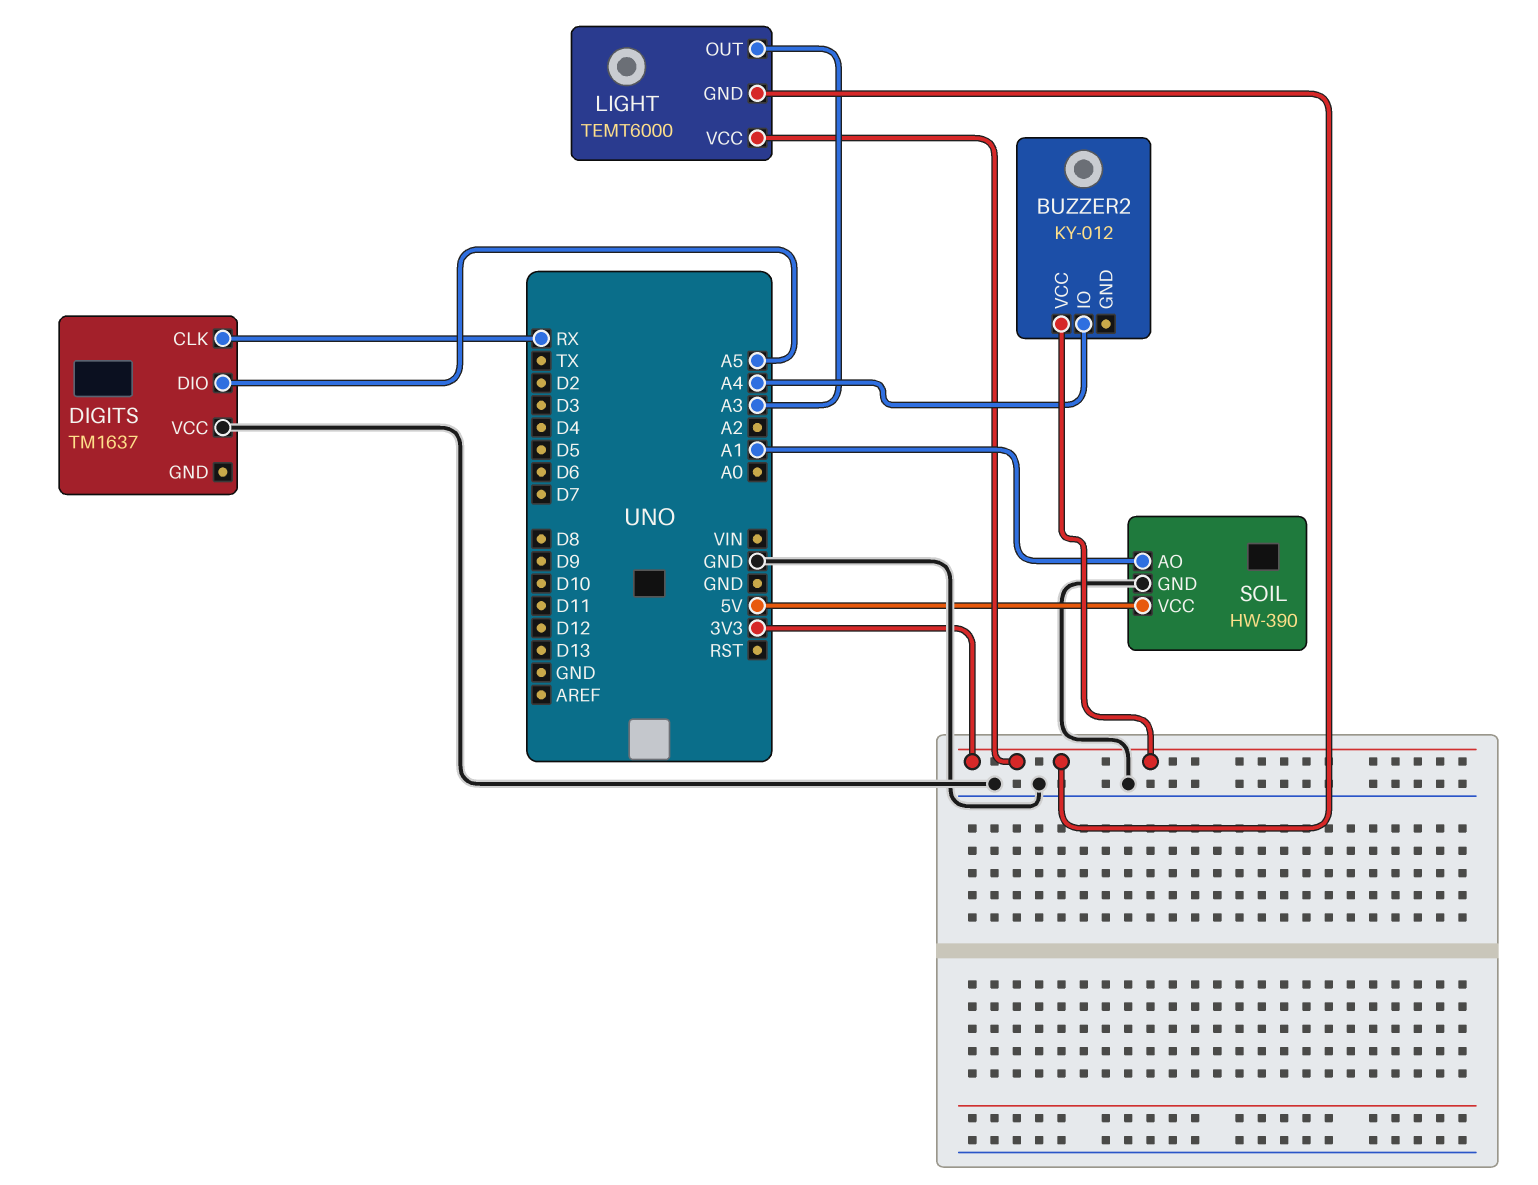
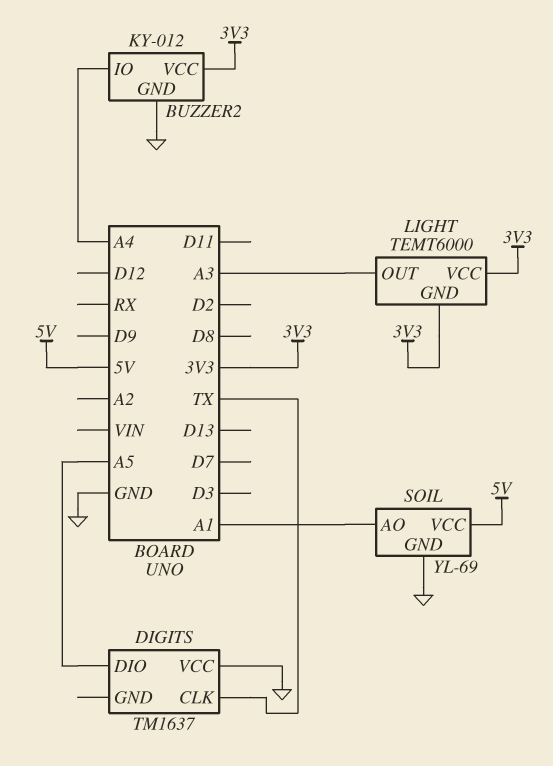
BUZZER2 pin GND: none -> GND
DIGITS pin CLK: RX -> TX
SOIL: HW-390 -> YL-69

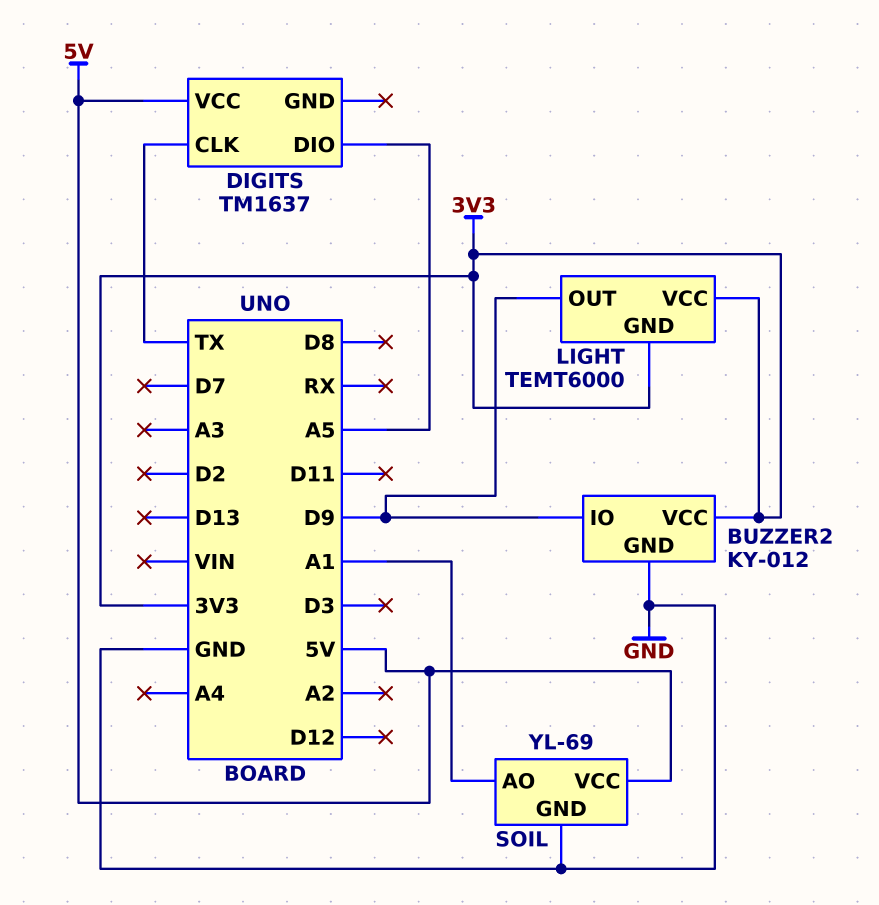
BUZZER2 pin IO: A4 -> D9
DIGITS pin VCC: GND -> 5V
LIGHT pin OUT: A3 -> D9

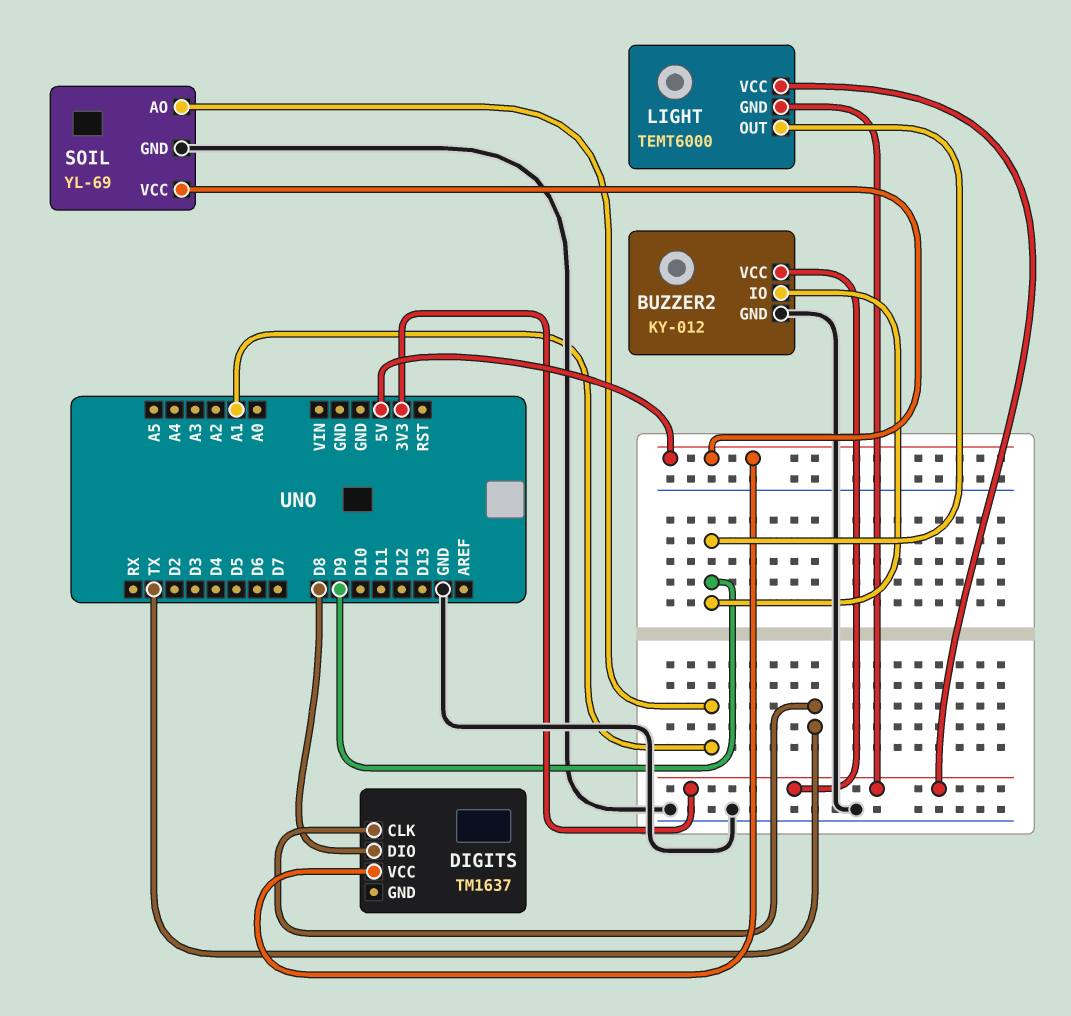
DIGITS pin DIO: A5 -> D8

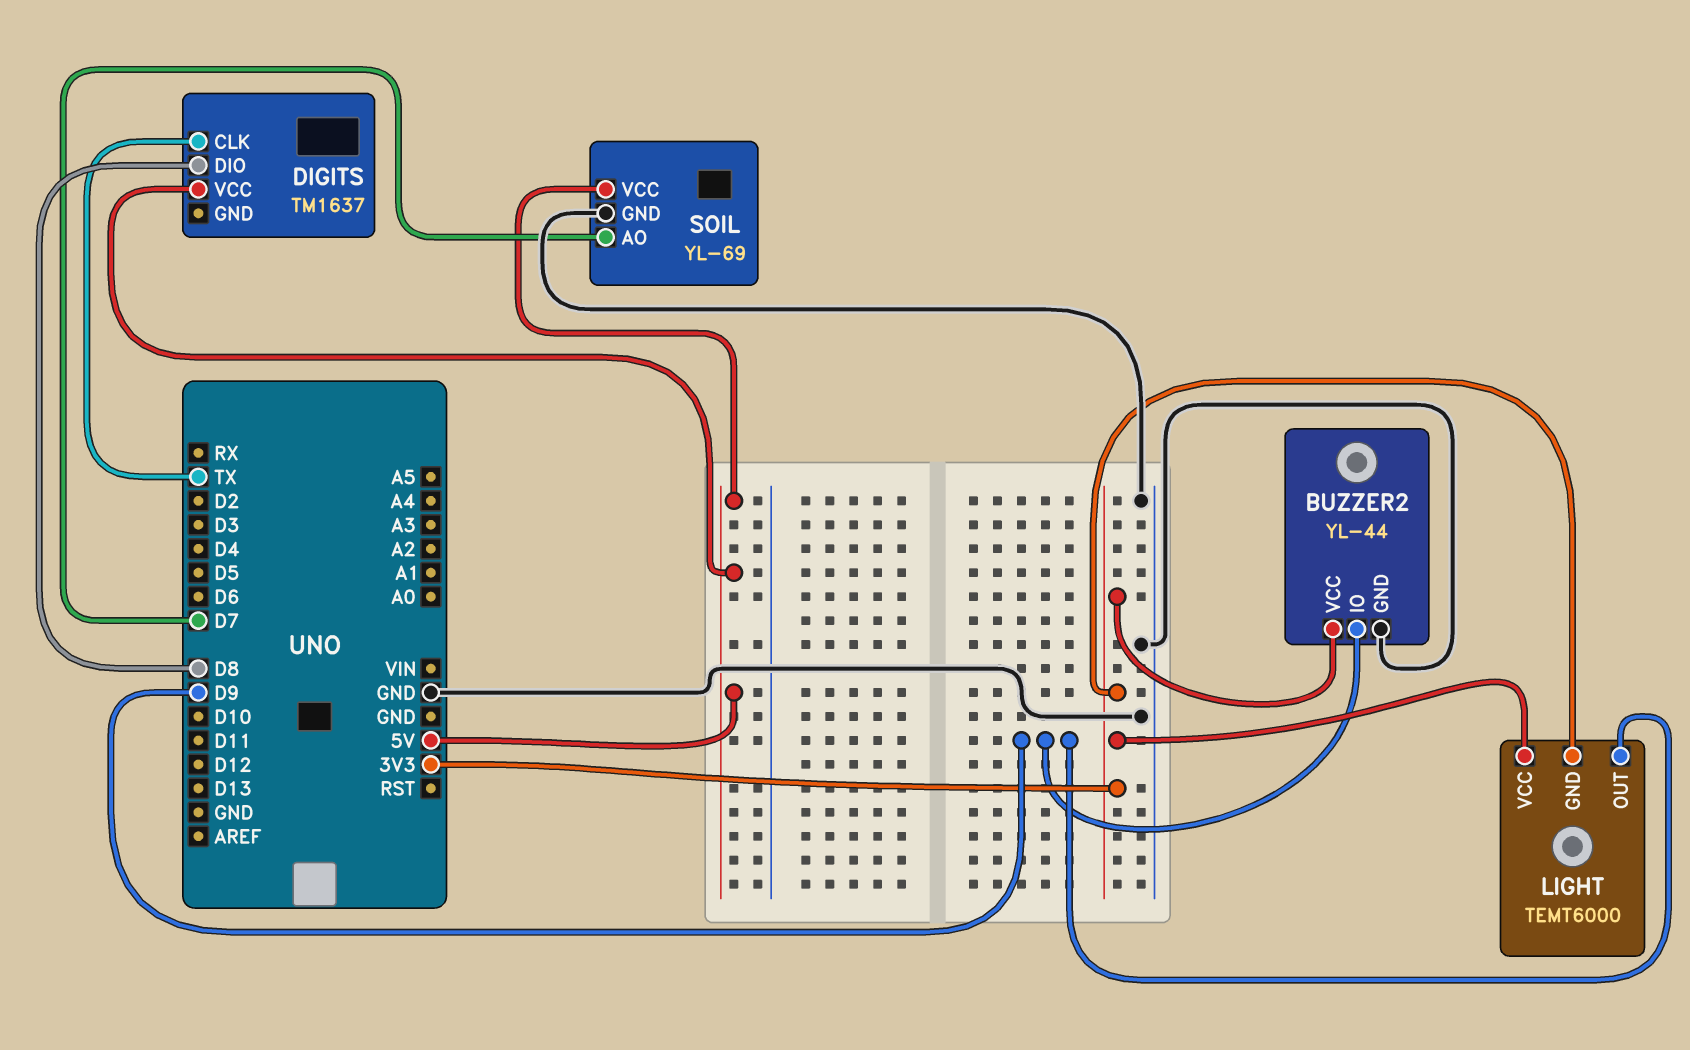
BUZZER2: KY-012 -> YL-44
SOIL pin AO: A1 -> D7

